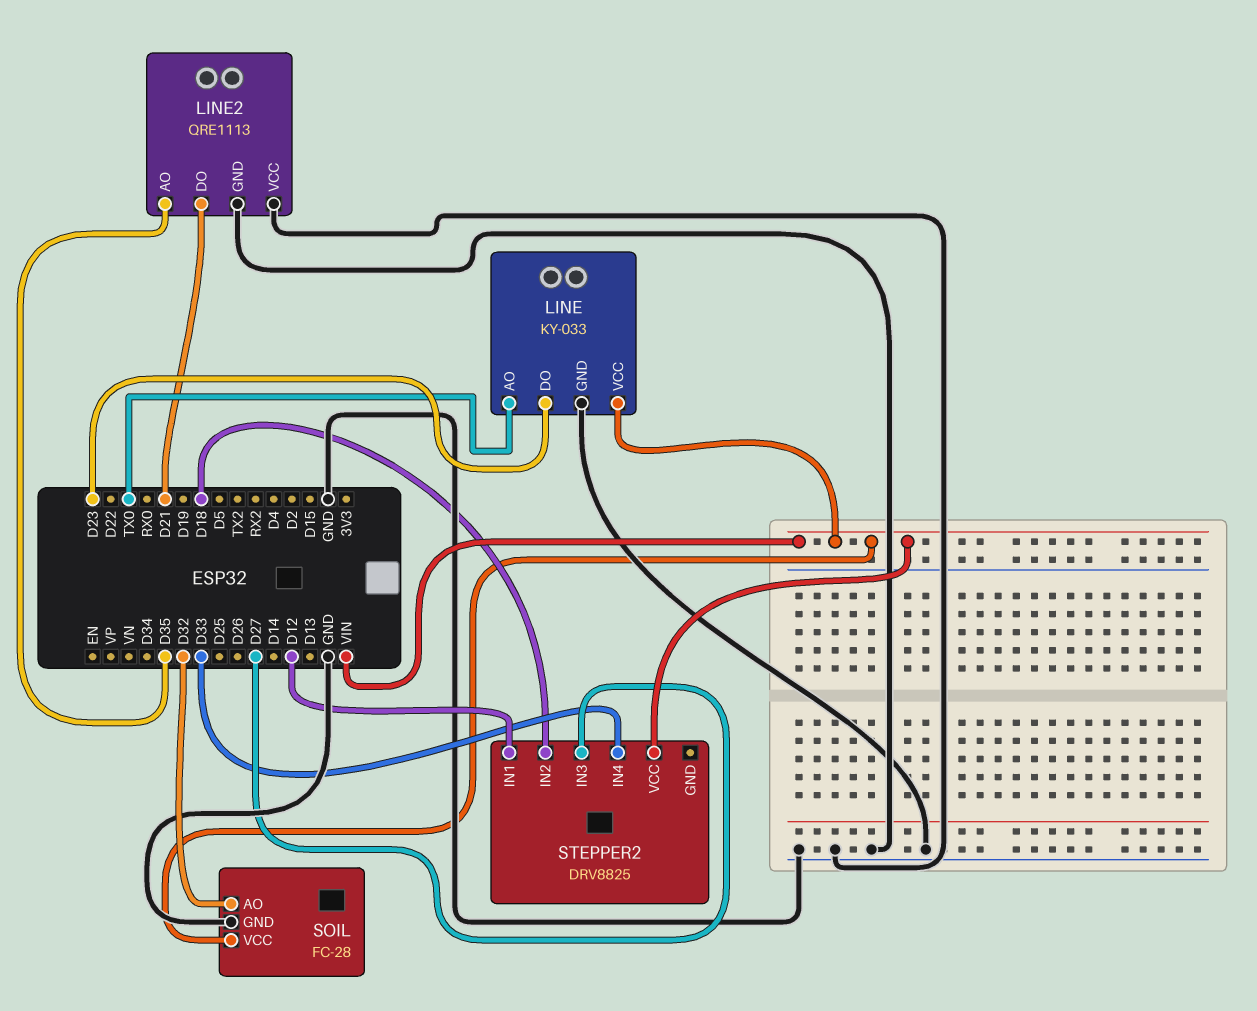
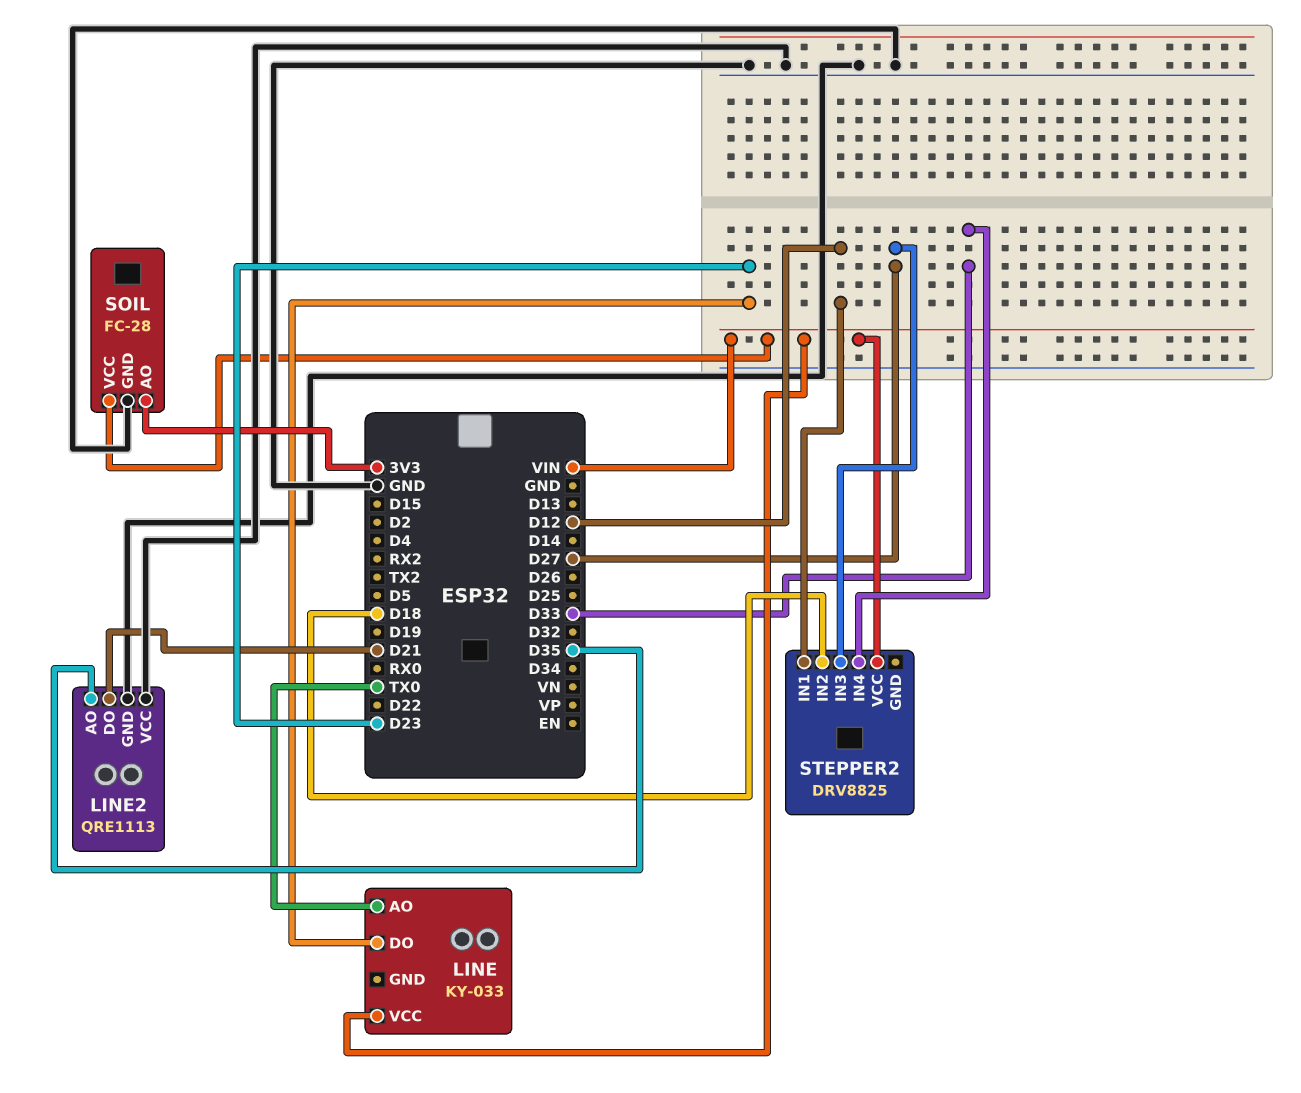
LINE pin GND: GND -> none
SOIL pin AO: D32 -> 3V3

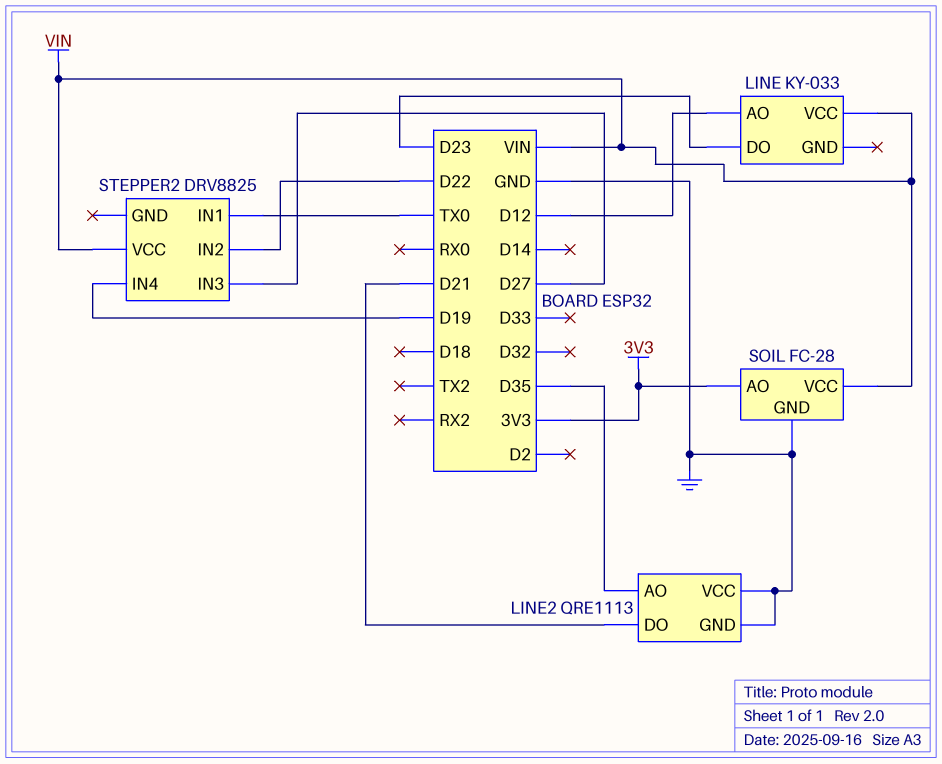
LINE pin AO: TX0 -> D12
STEPPER2 pin IN1: D12 -> TX0
STEPPER2 pin IN2: D18 -> D22
STEPPER2 pin IN4: D33 -> D19

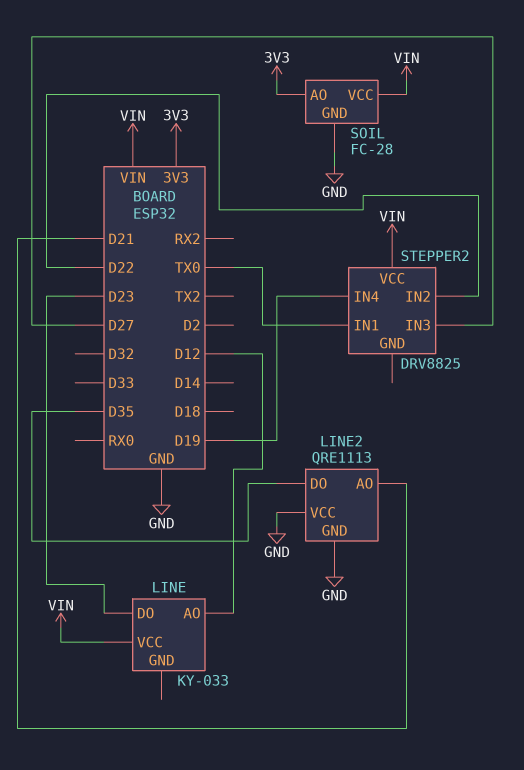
LINE2 pin AO: D35 -> D21
LINE2 pin DO: D21 -> D35

